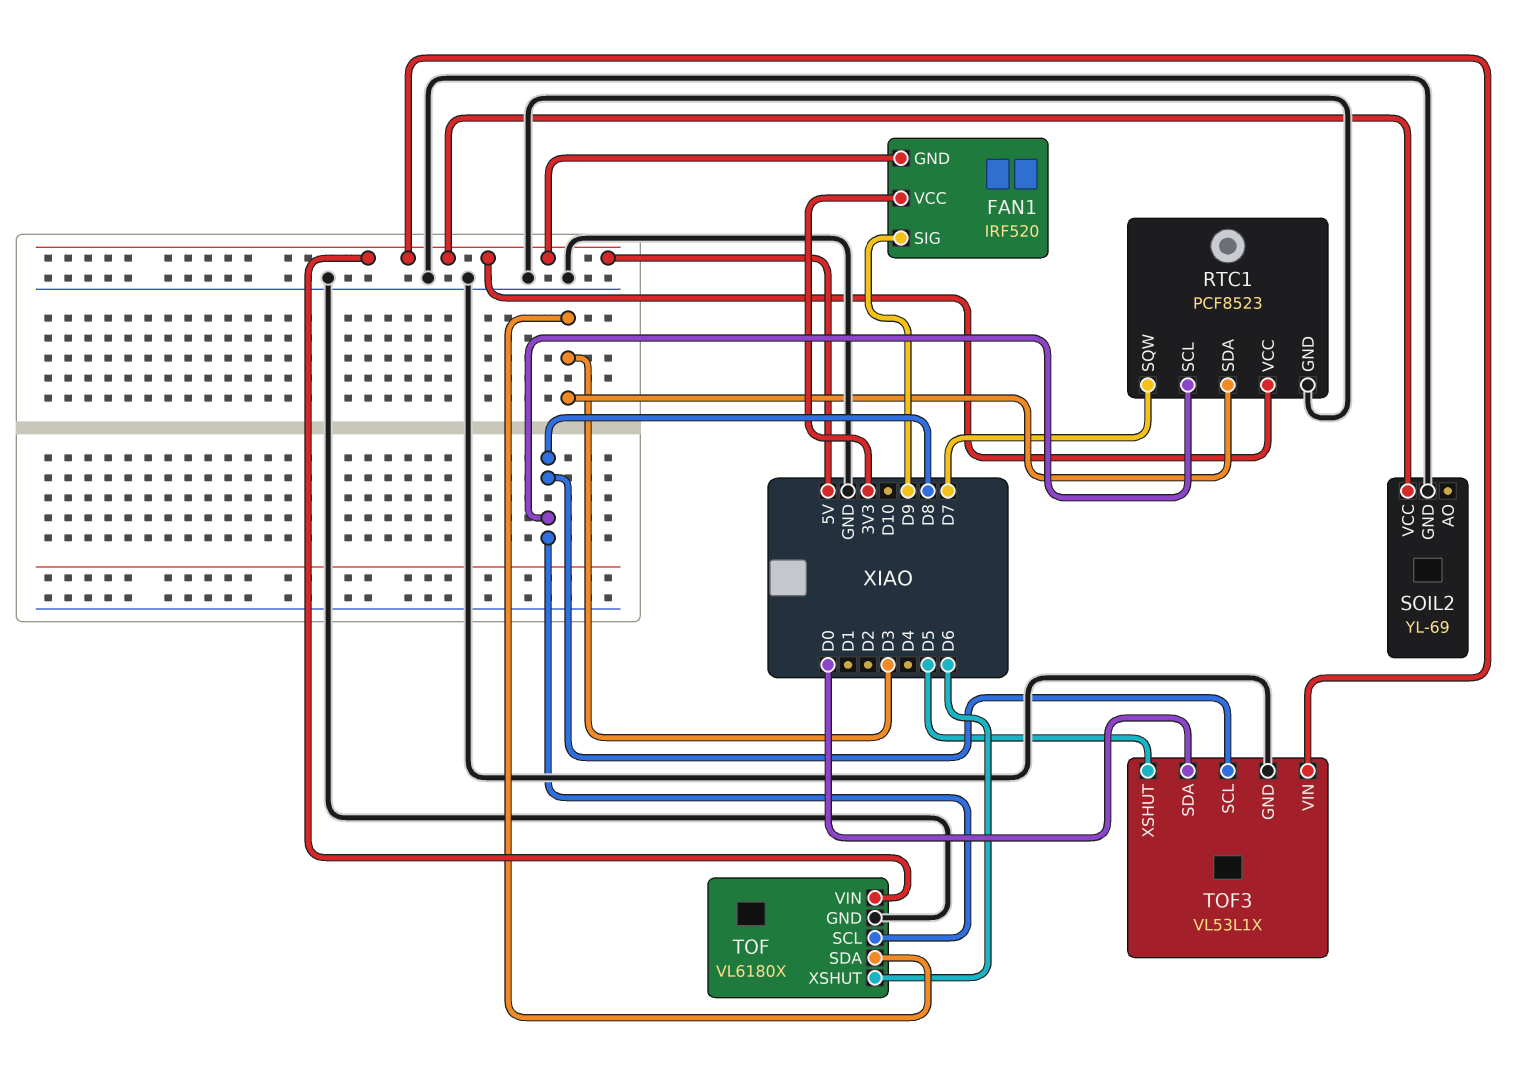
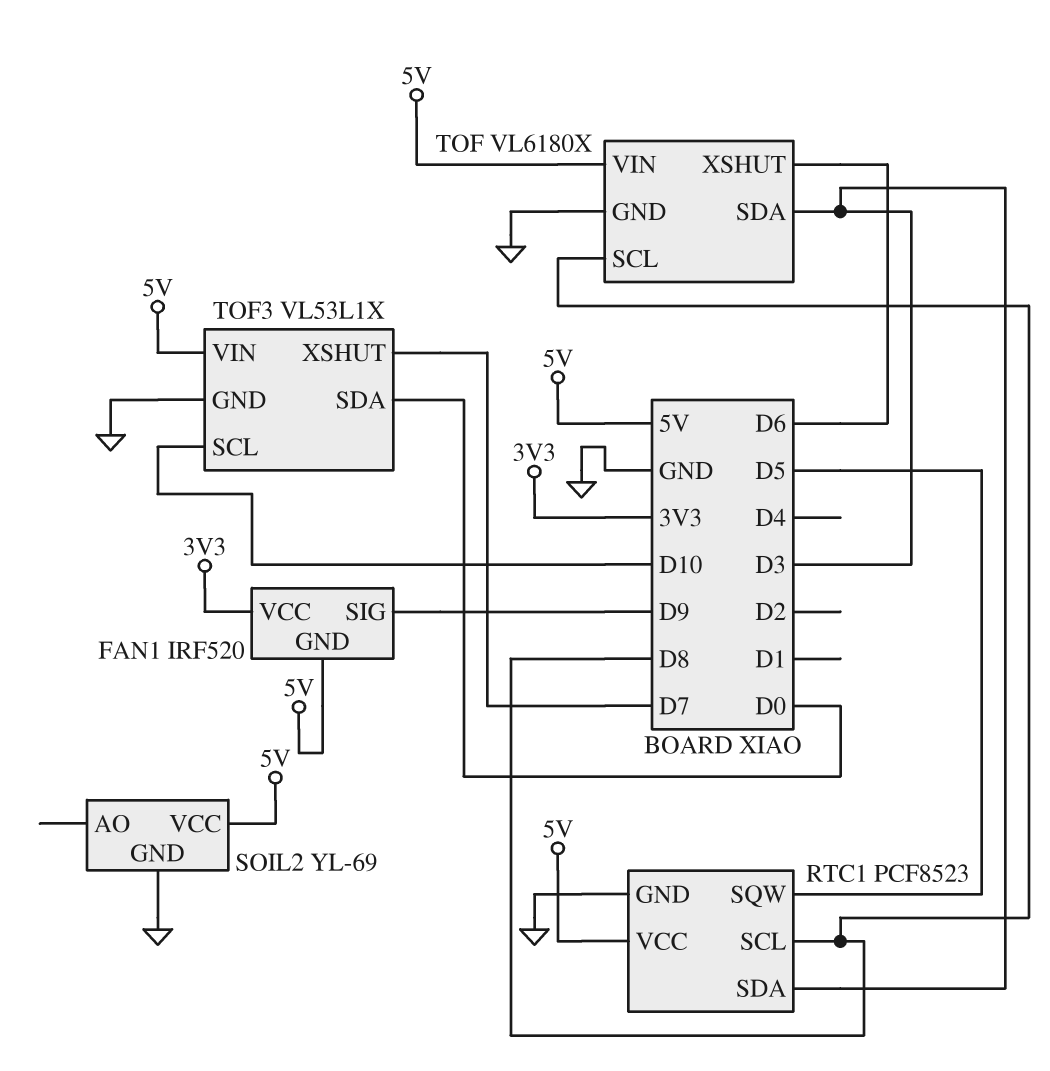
RTC1 pin SQW: D7 -> D5
TOF3 pin SCL: D8 -> D10
TOF3 pin XSHUT: D5 -> D7

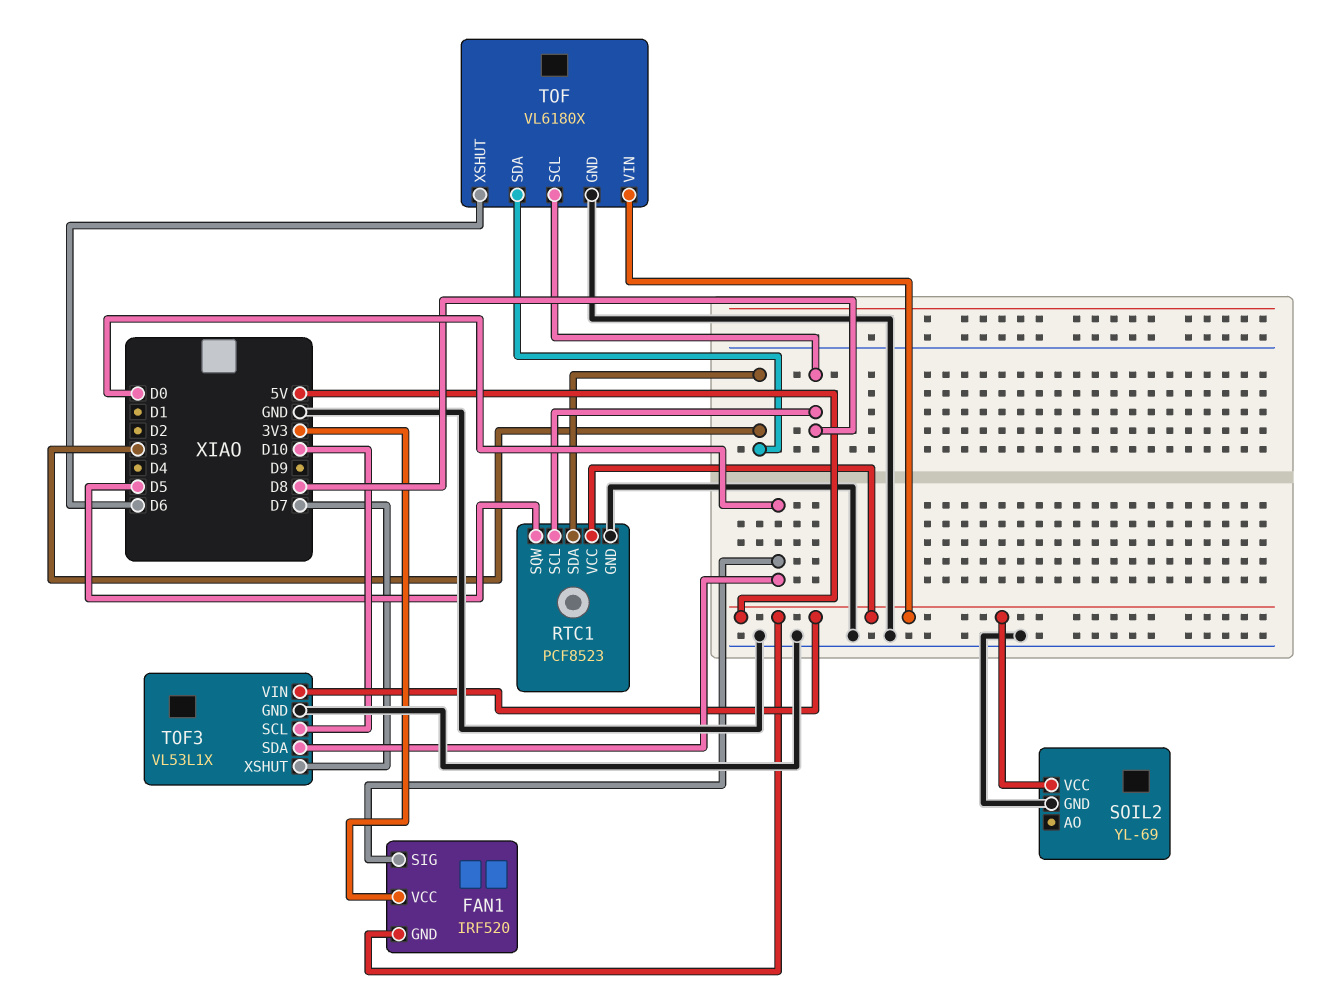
FAN1 pin SIG: D9 -> D0

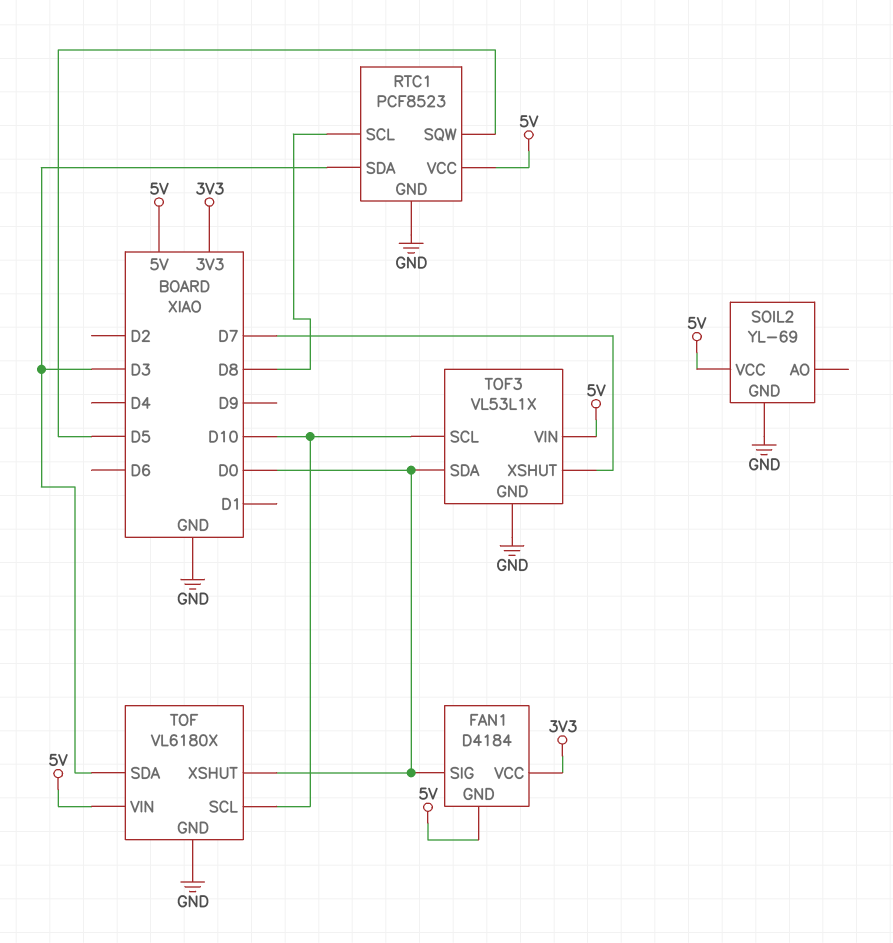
FAN1: IRF520 -> D4184
TOF pin SCL: D8 -> D10
TOF pin XSHUT: D6 -> D0

